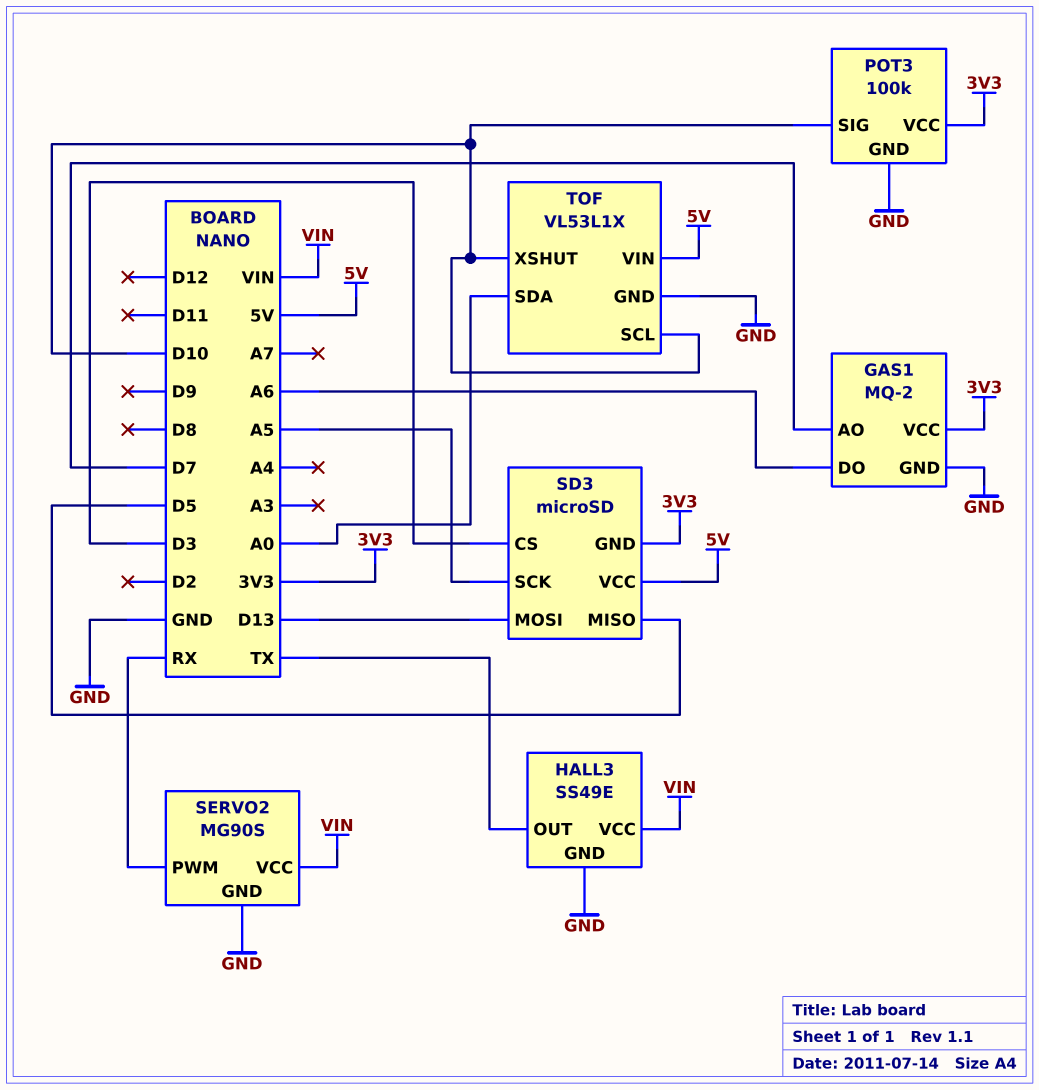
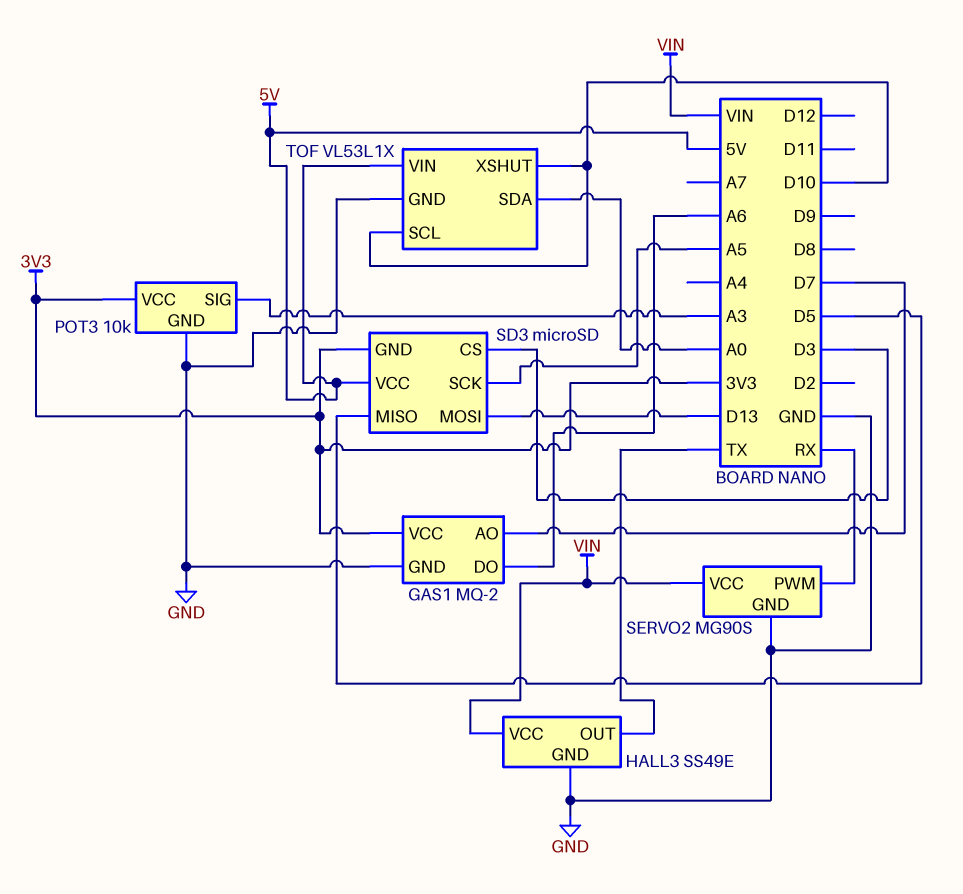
POT3: 100k -> 10k
POT3 pin SIG: D10 -> A3

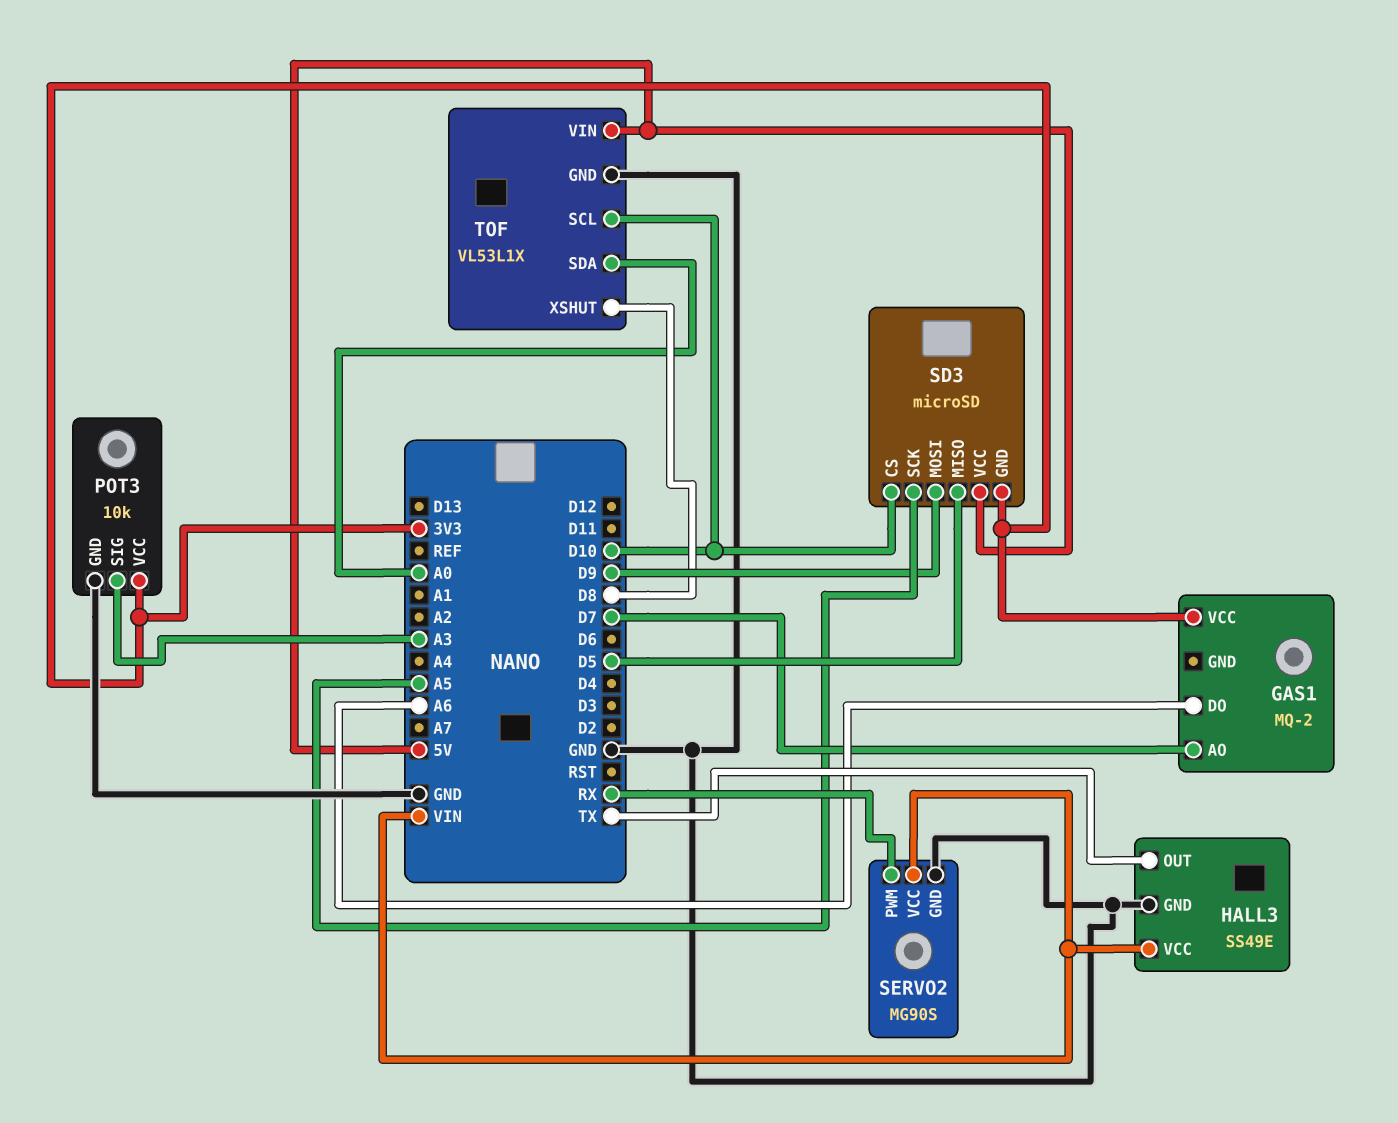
GAS1 pin GND: GND -> none
SD3 pin CS: D3 -> D10
SD3 pin MOSI: D13 -> D9
TOF pin XSHUT: D10 -> D8

